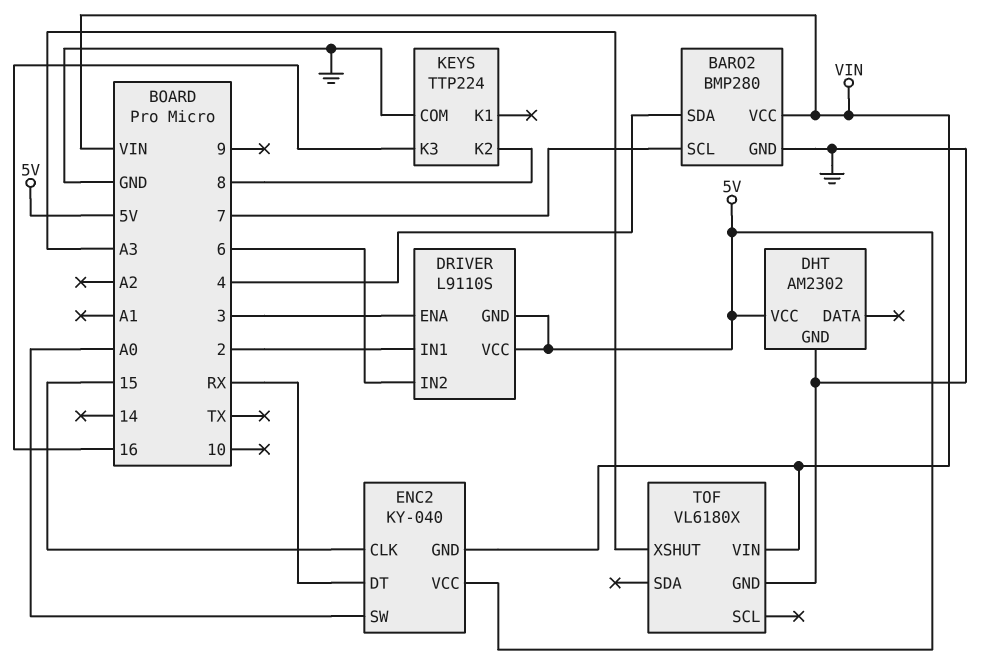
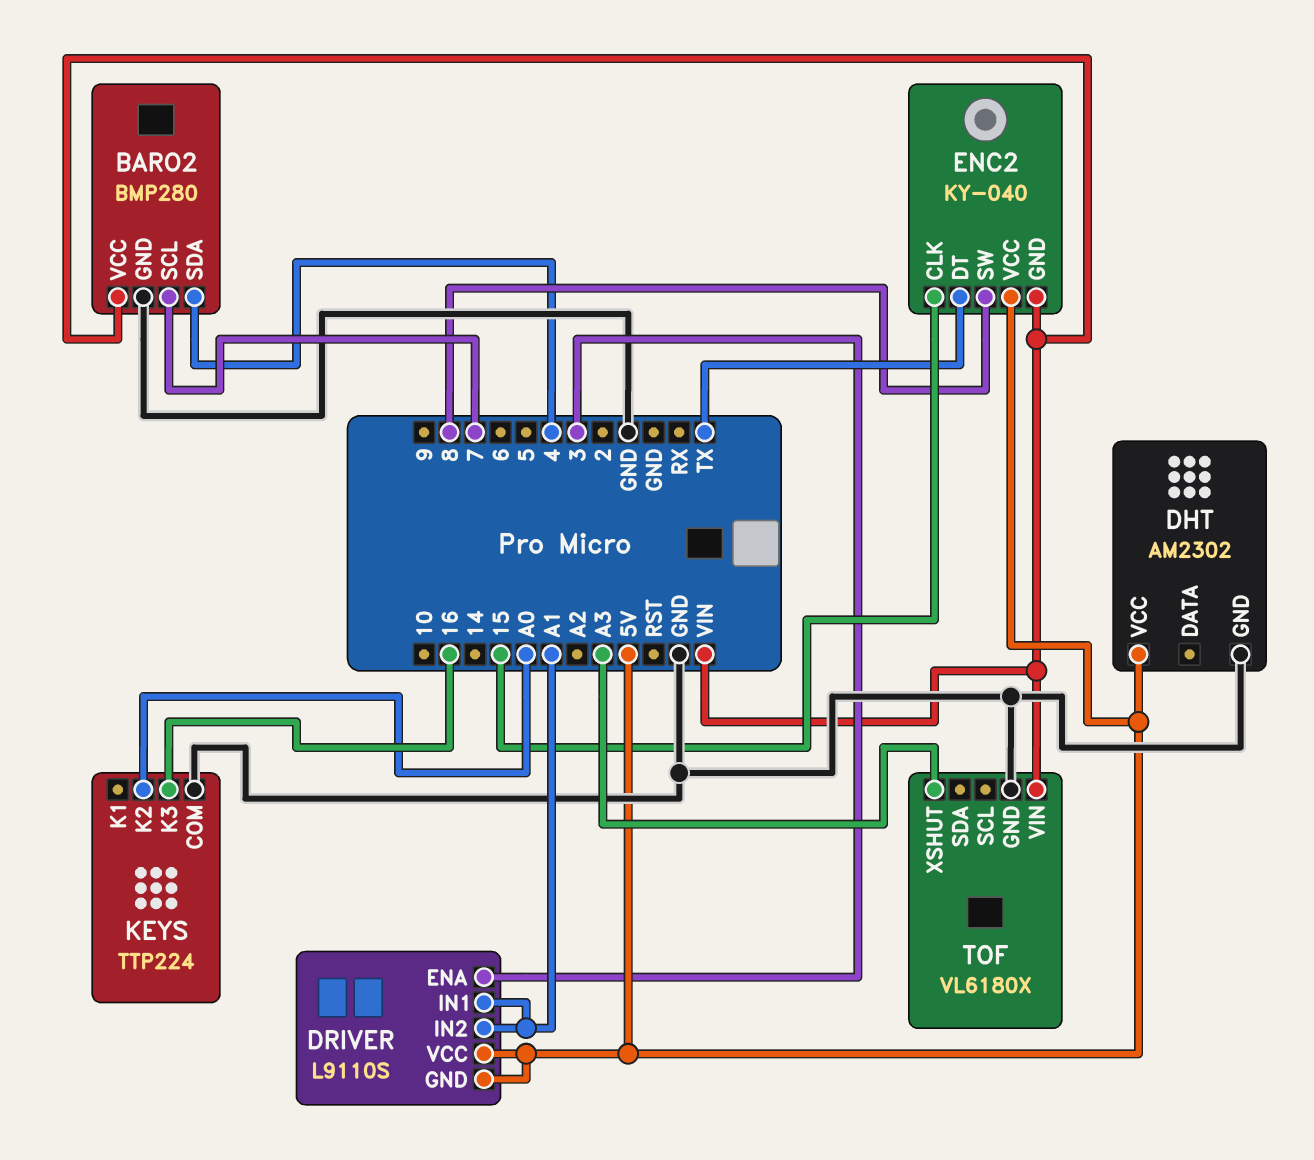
DRIVER pin IN1: 2 -> A1
DRIVER pin IN2: 6 -> A1
ENC2 pin DT: RX -> TX
ENC2 pin SW: A0 -> 8
KEYS pin K2: 8 -> A0

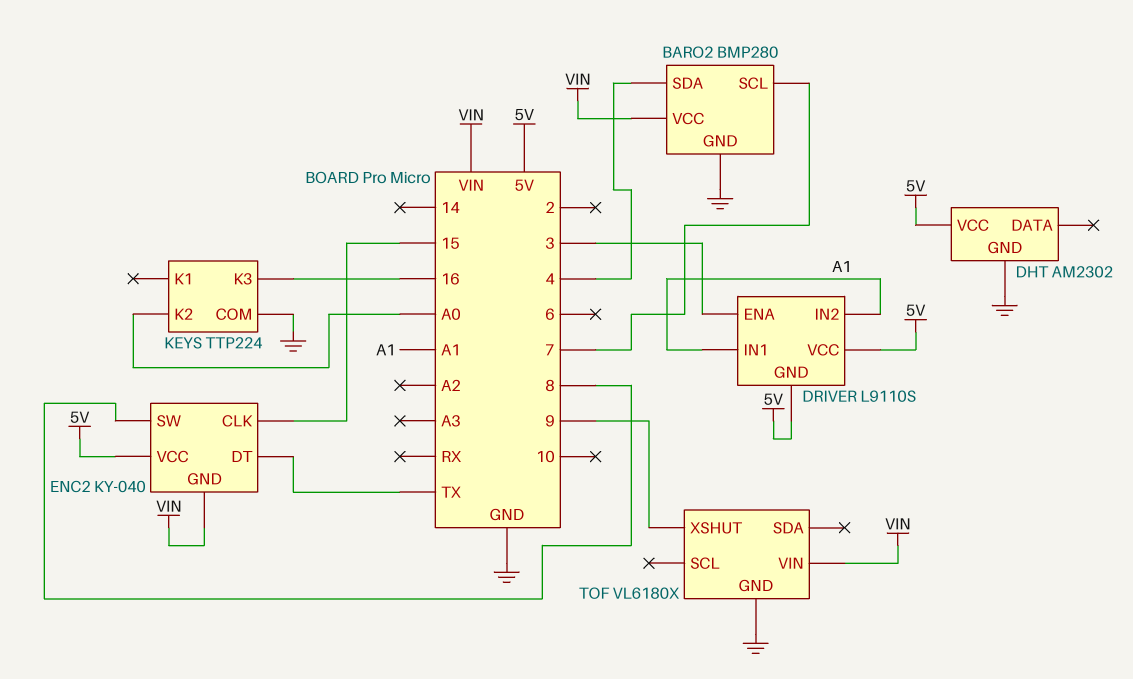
TOF pin XSHUT: A3 -> 9

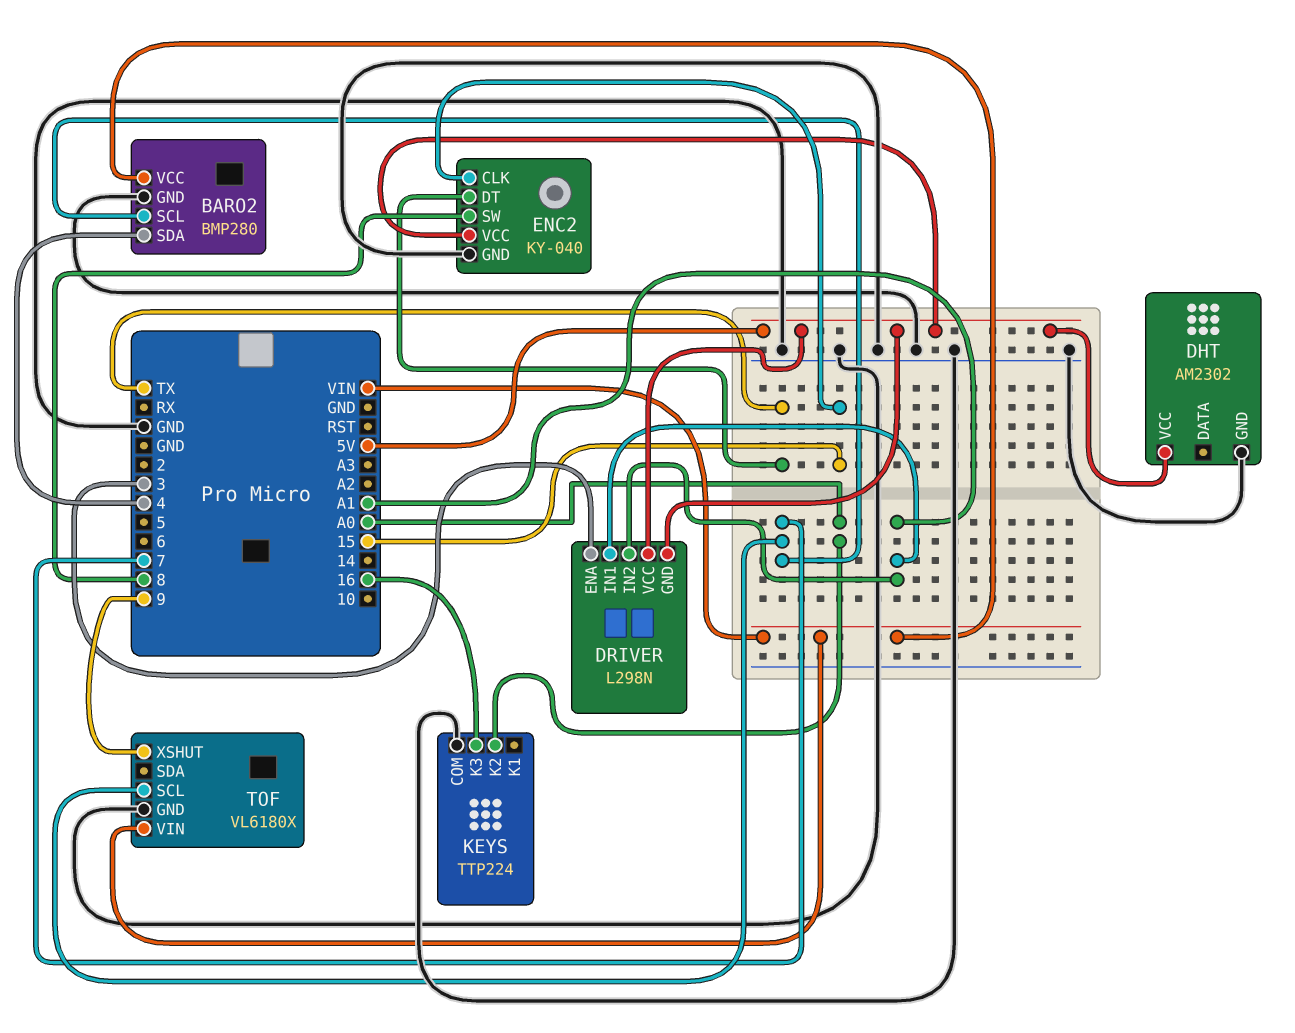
DRIVER: L9110S -> L298N
ENC2 pin GND: VIN -> GND
TOF pin SCL: none -> 7

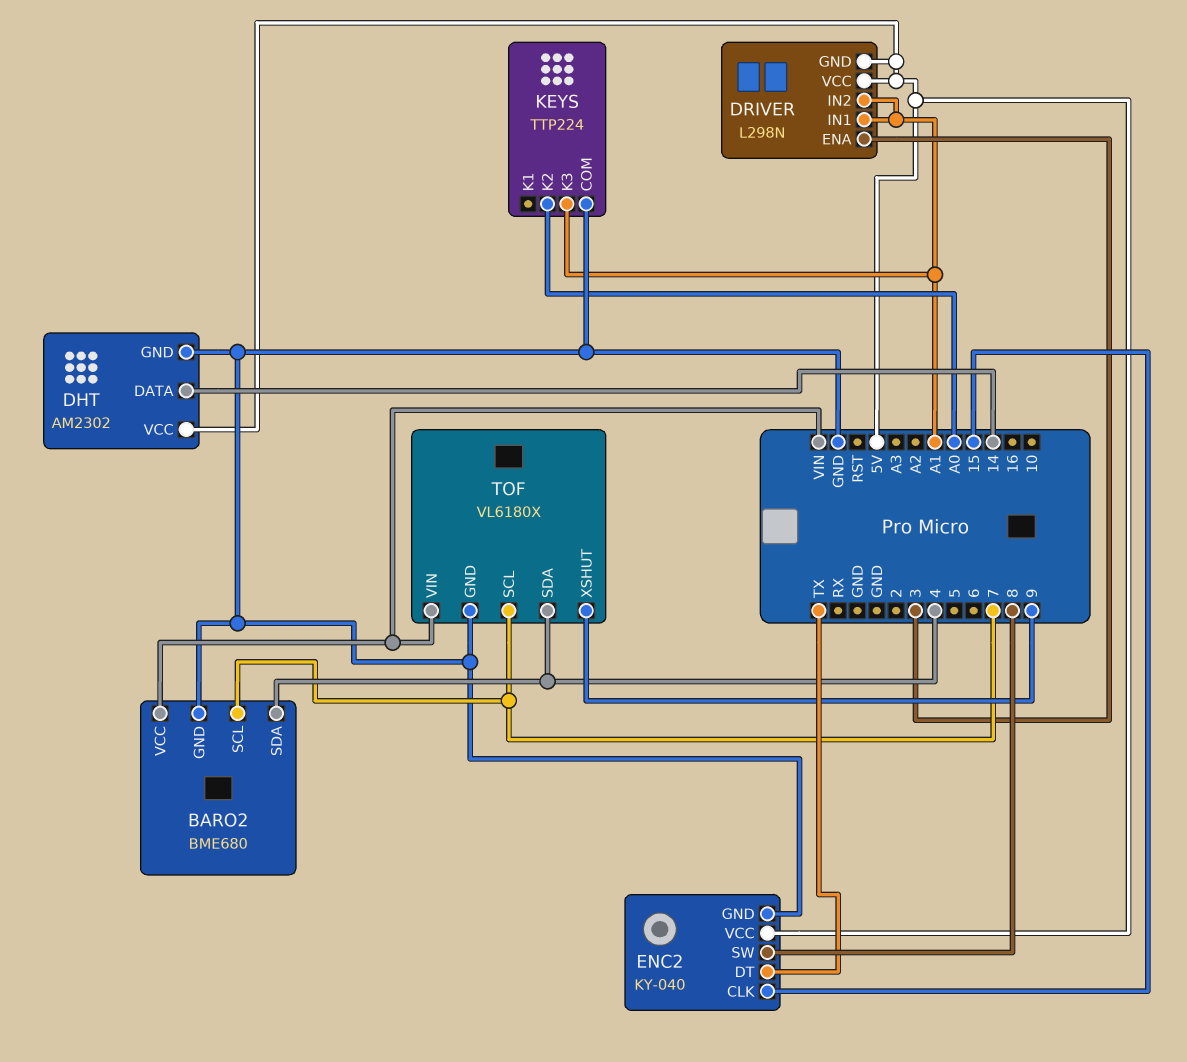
BARO2: BMP280 -> BME680
DHT pin DATA: none -> 14
KEYS pin K3: 16 -> A1
TOF pin SDA: none -> 4

